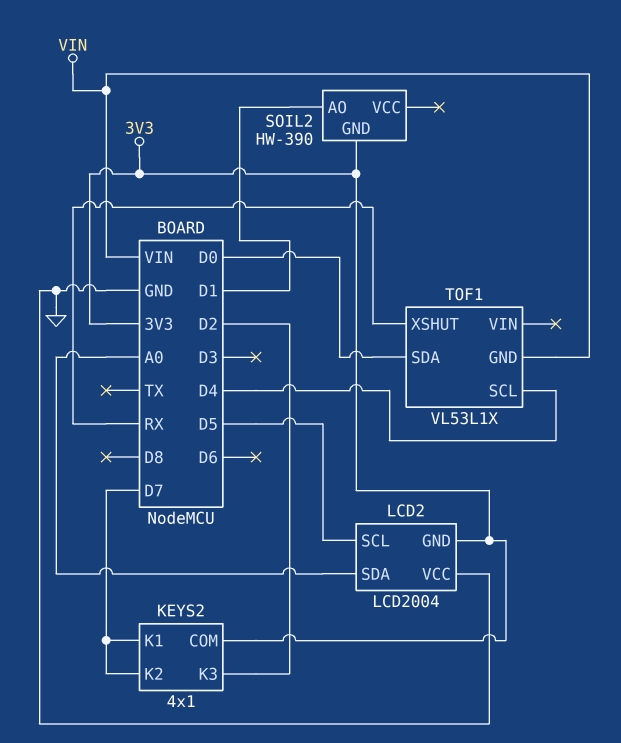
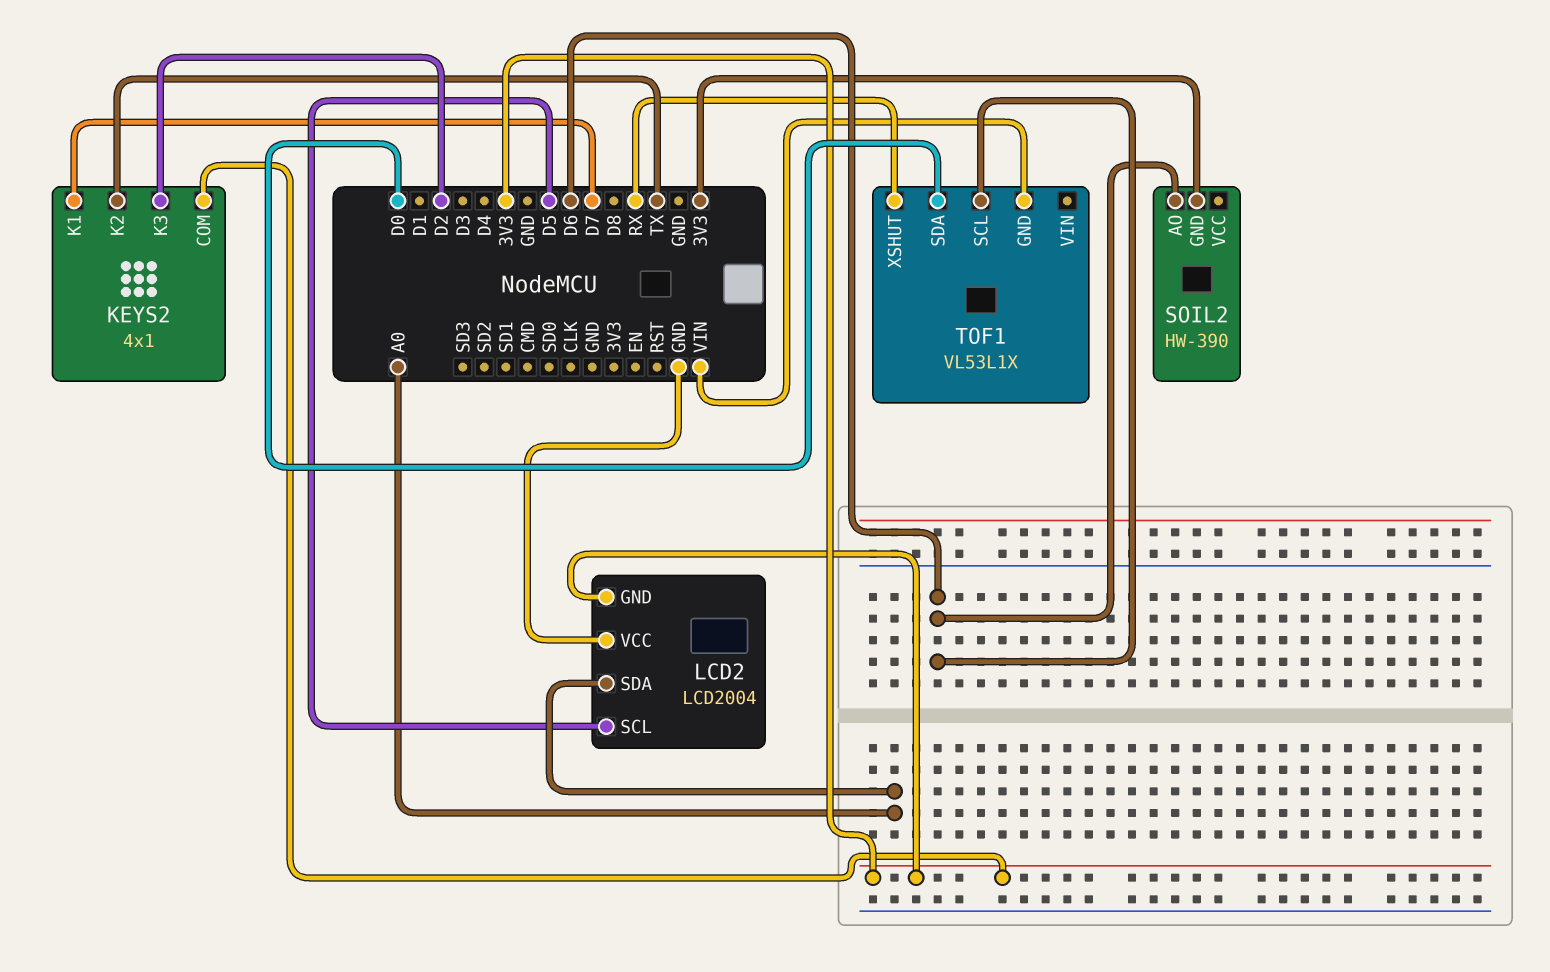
KEYS2 pin K2: D7 -> TX
SOIL2 pin AO: D1 -> D6
TOF1 pin SCL: D4 -> D6

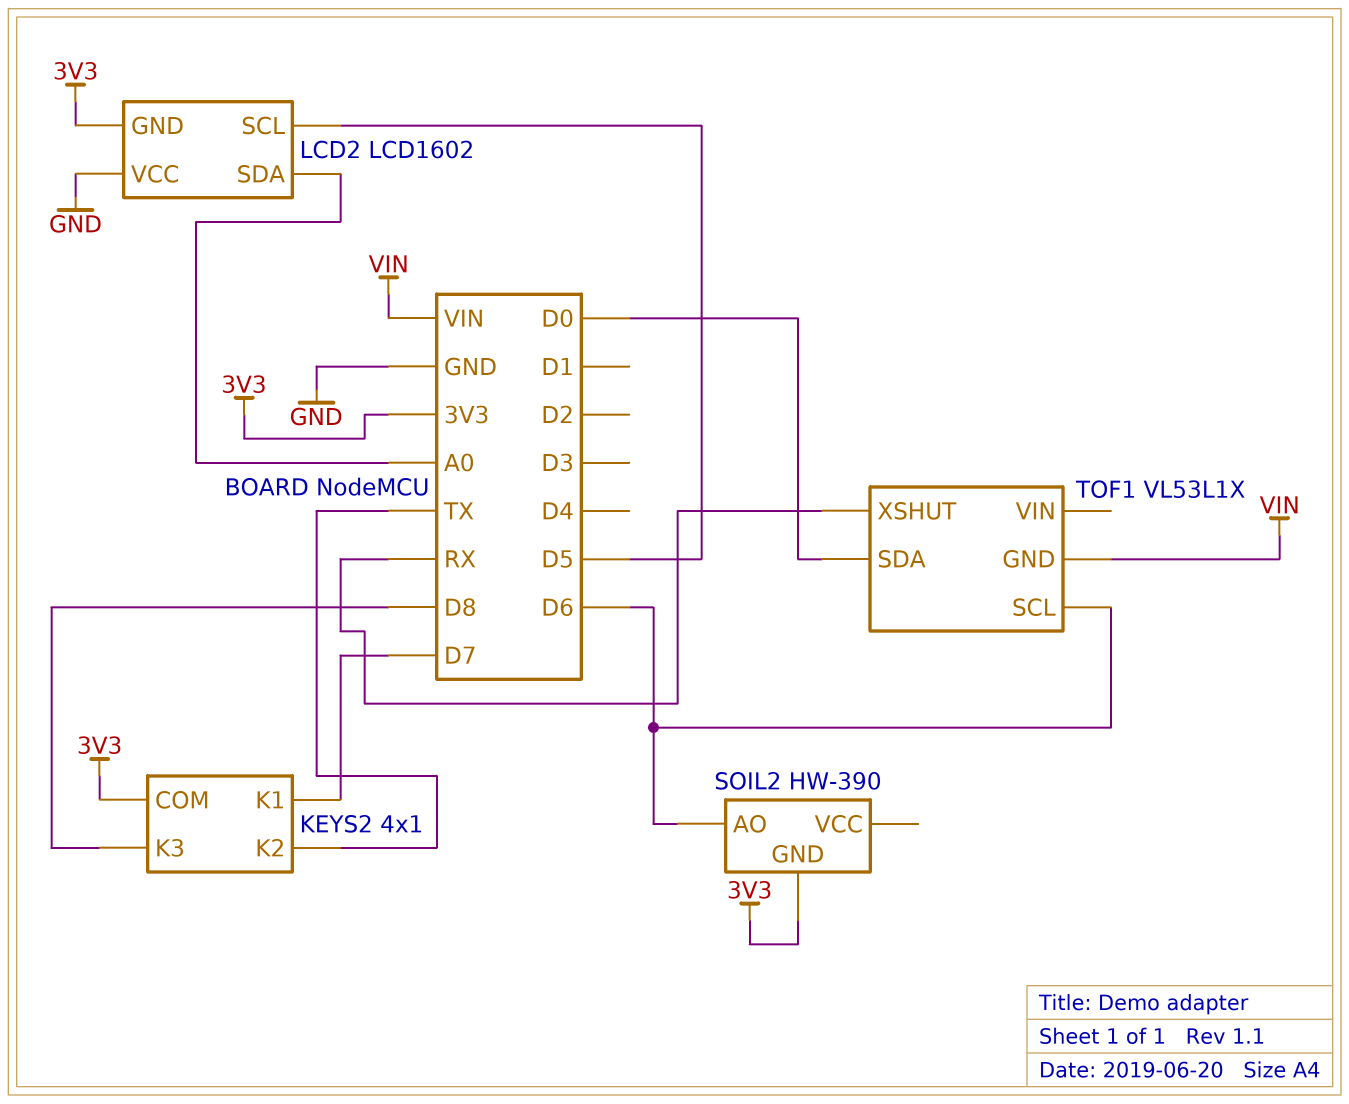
KEYS2 pin K3: D2 -> D8
LCD2: LCD2004 -> LCD1602

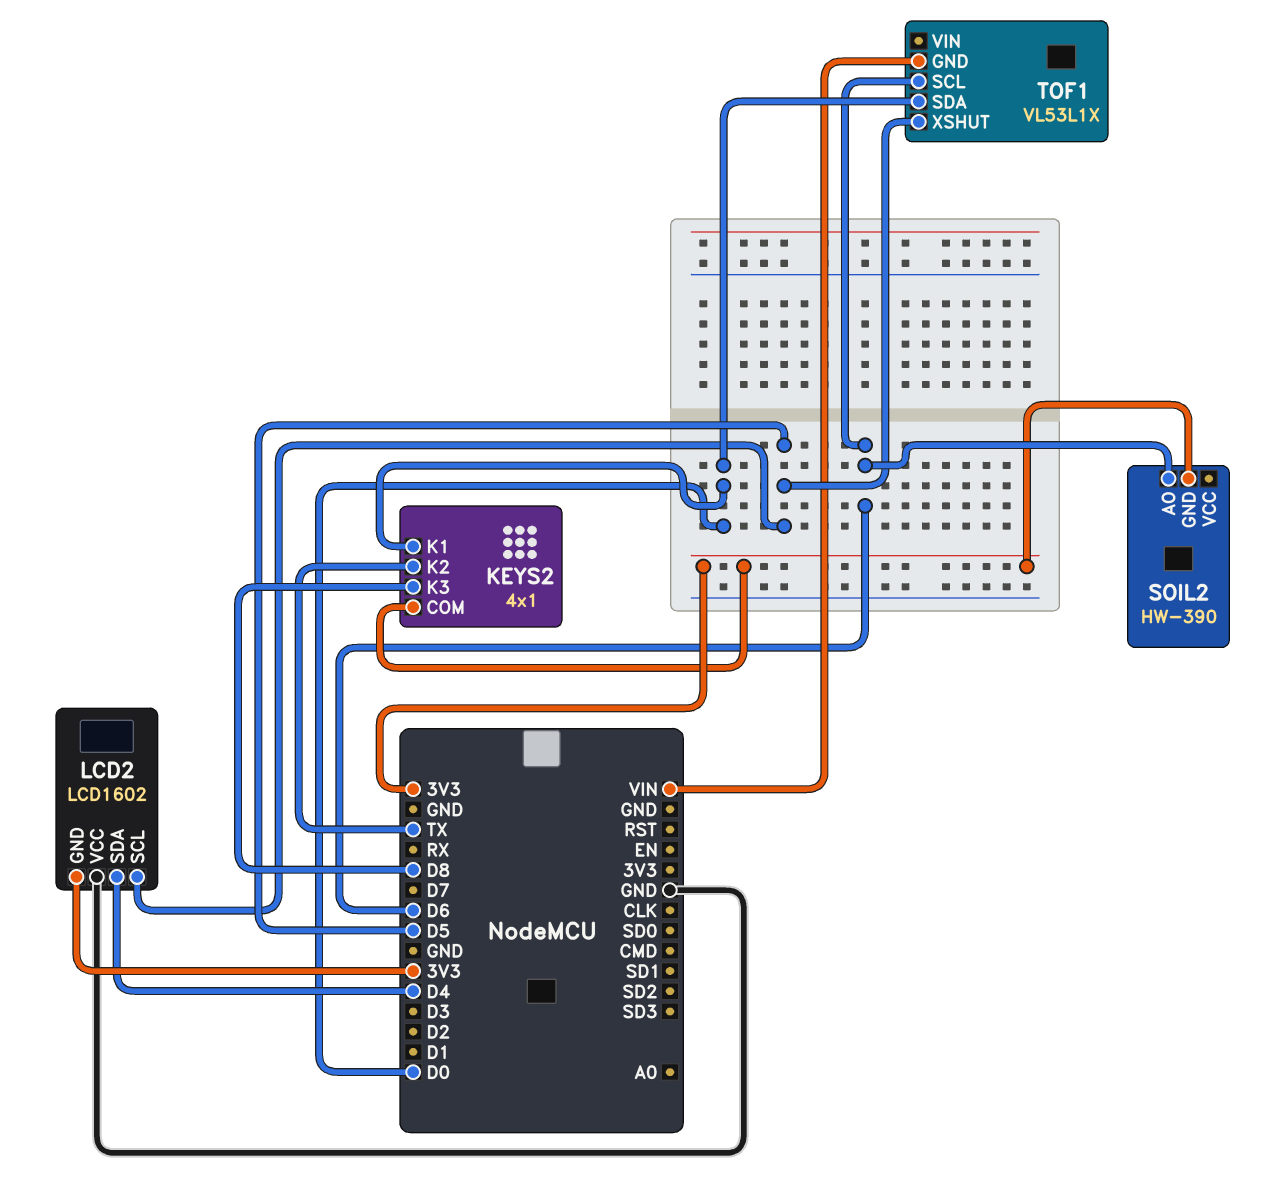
KEYS2 pin K1: D7 -> D0
LCD2 pin SDA: A0 -> D4
TOF1 pin XSHUT: RX -> D5

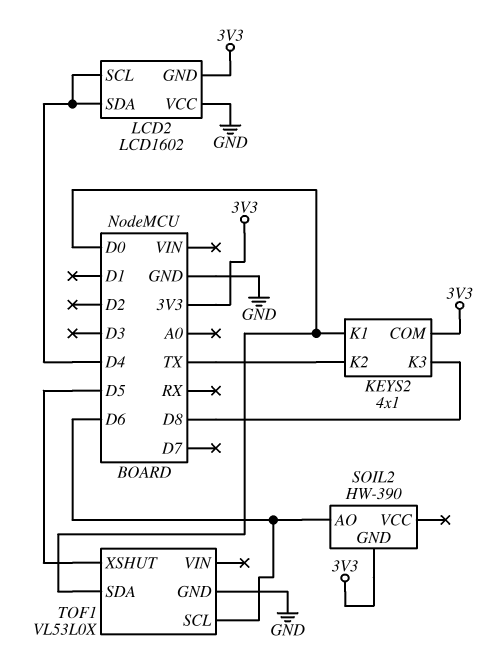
LCD2 pin SCL: D5 -> D4
TOF1: VL53L1X -> VL53L0X
TOF1 pin GND: VIN -> GND

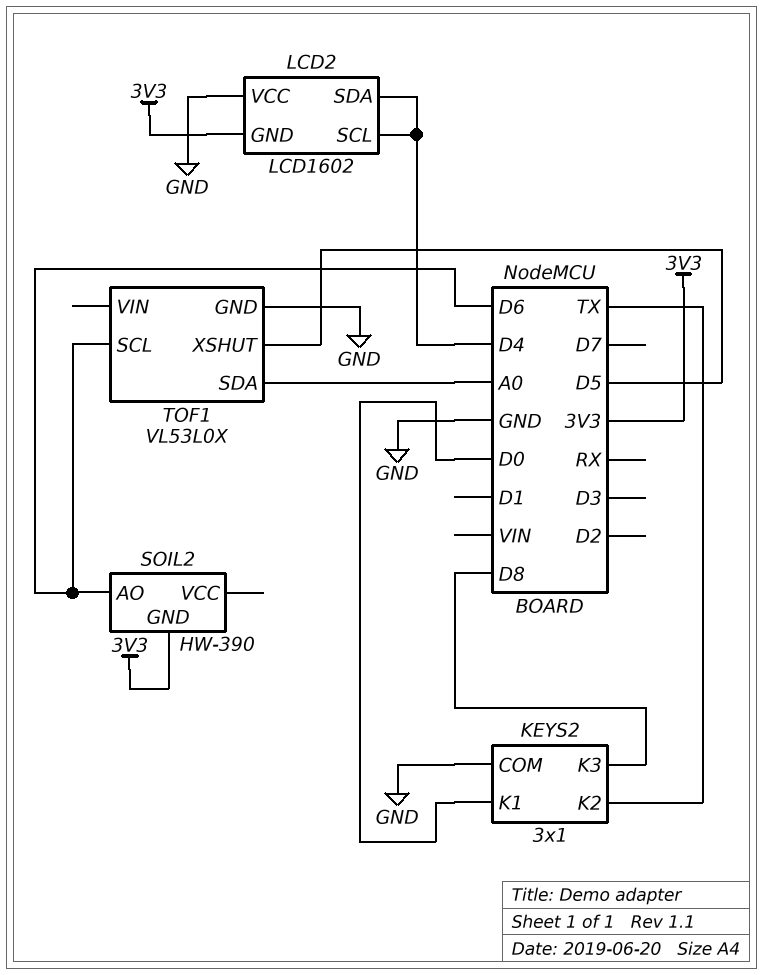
KEYS2: 4x1 -> 3x1
KEYS2 pin COM: 3V3 -> GND
TOF1 pin SDA: D0 -> A0

